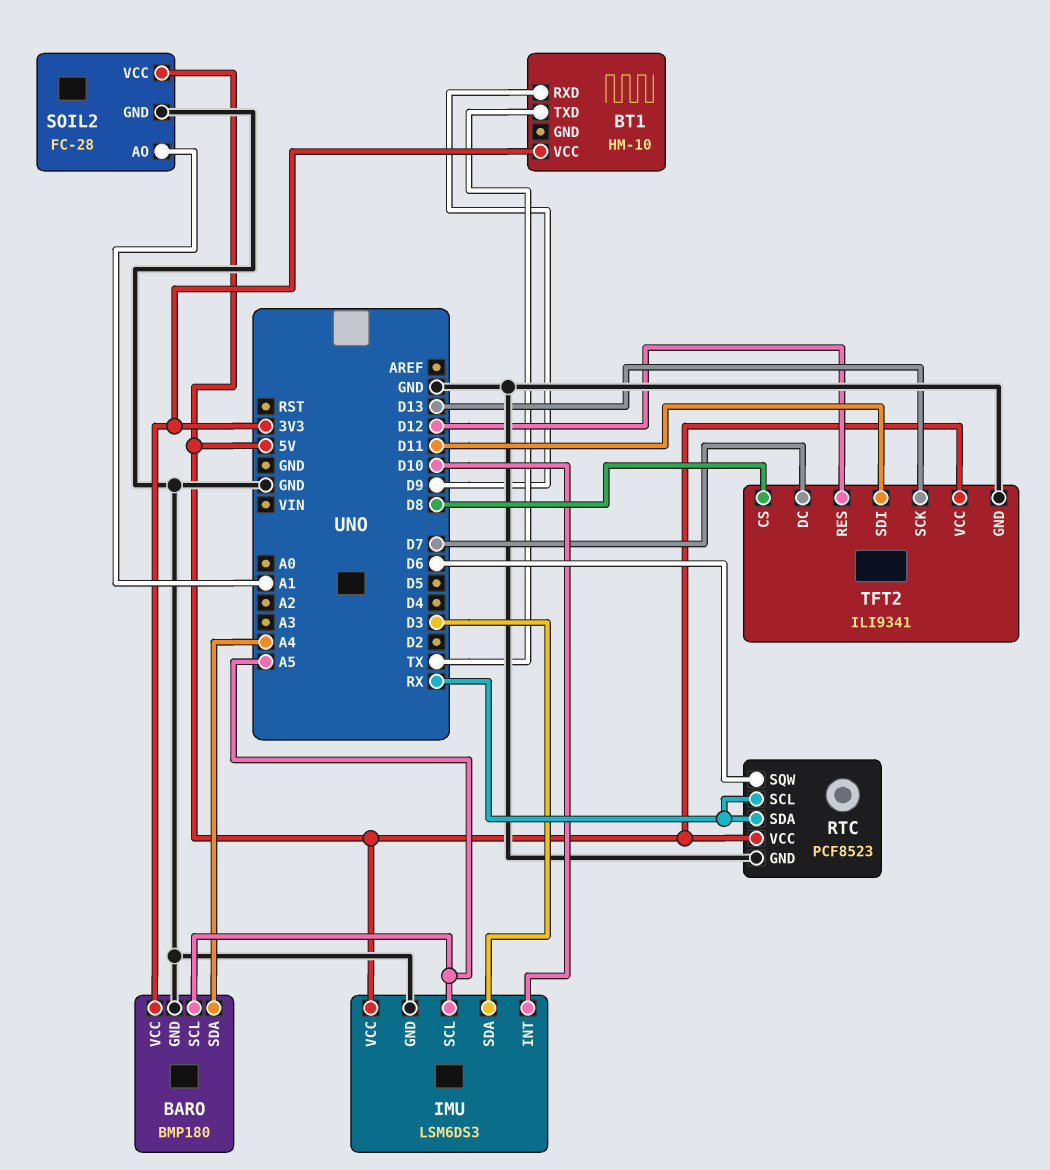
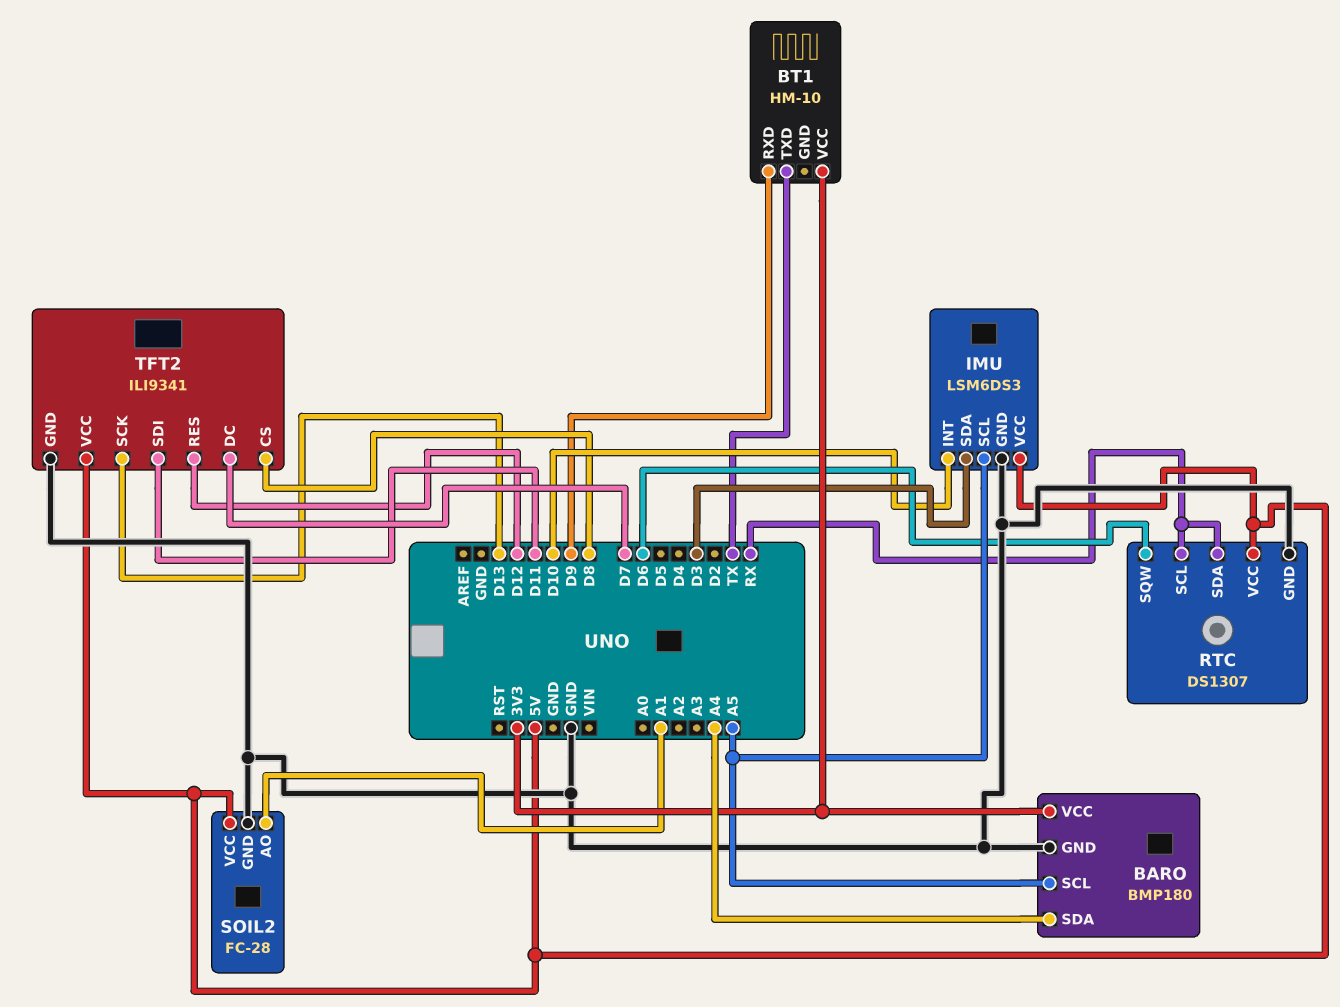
RTC: PCF8523 -> DS1307

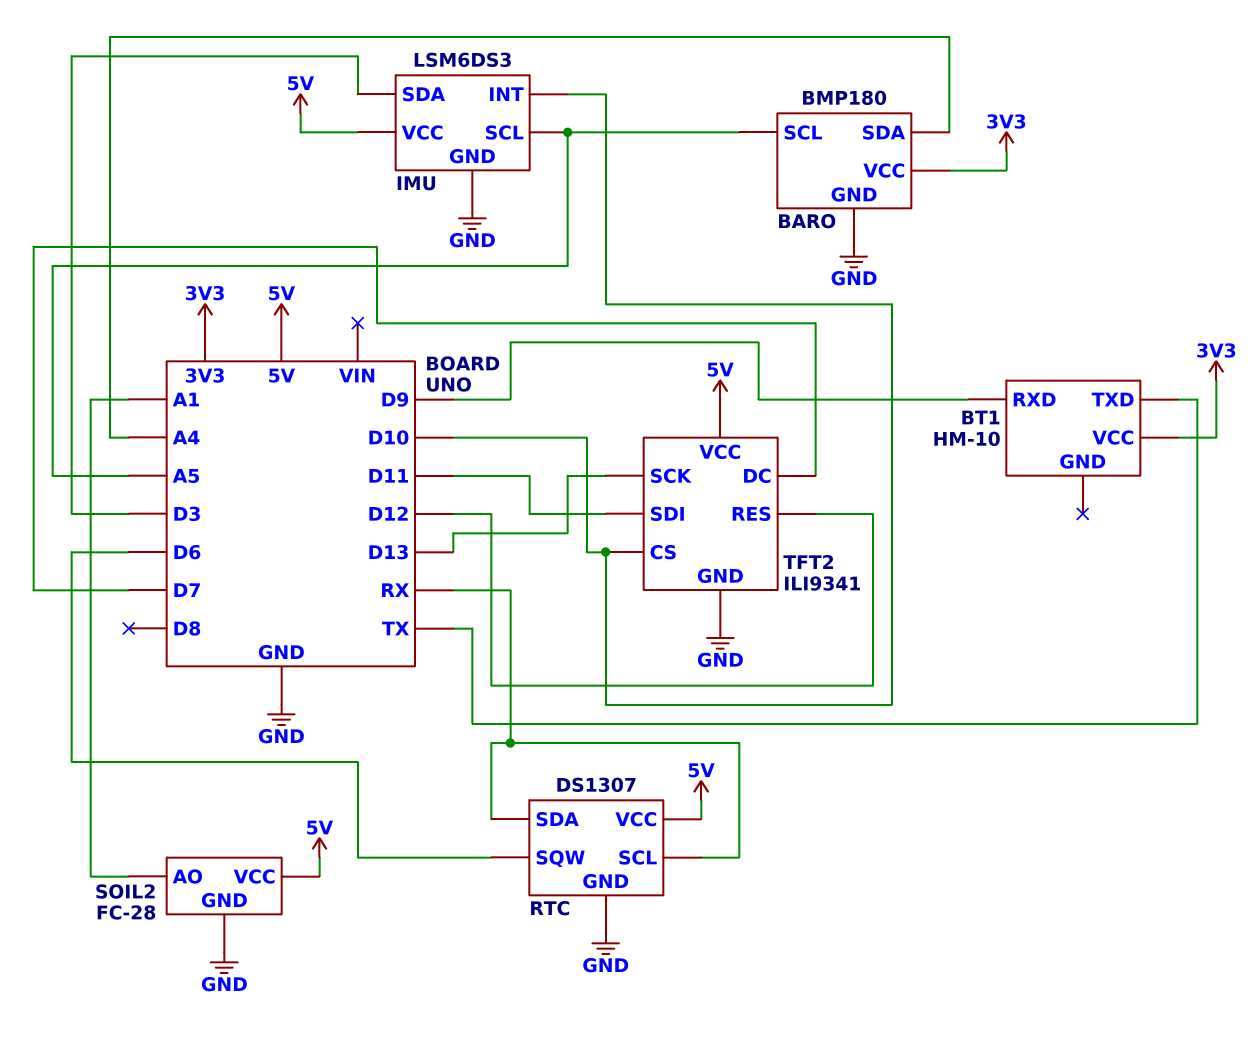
TFT2 pin CS: D8 -> D10

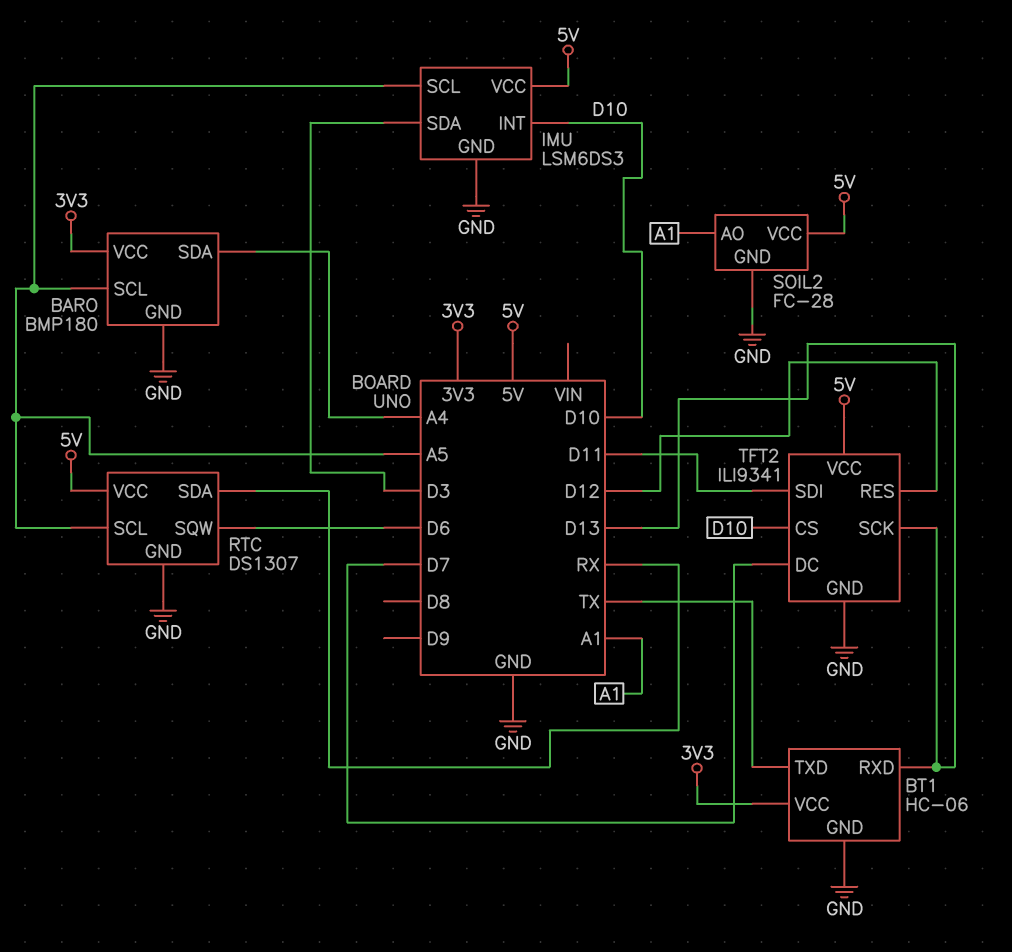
BT1: HM-10 -> HC-06
BT1 pin GND: none -> GND
BT1 pin RXD: D9 -> D13
RTC pin SCL: RX -> A5

